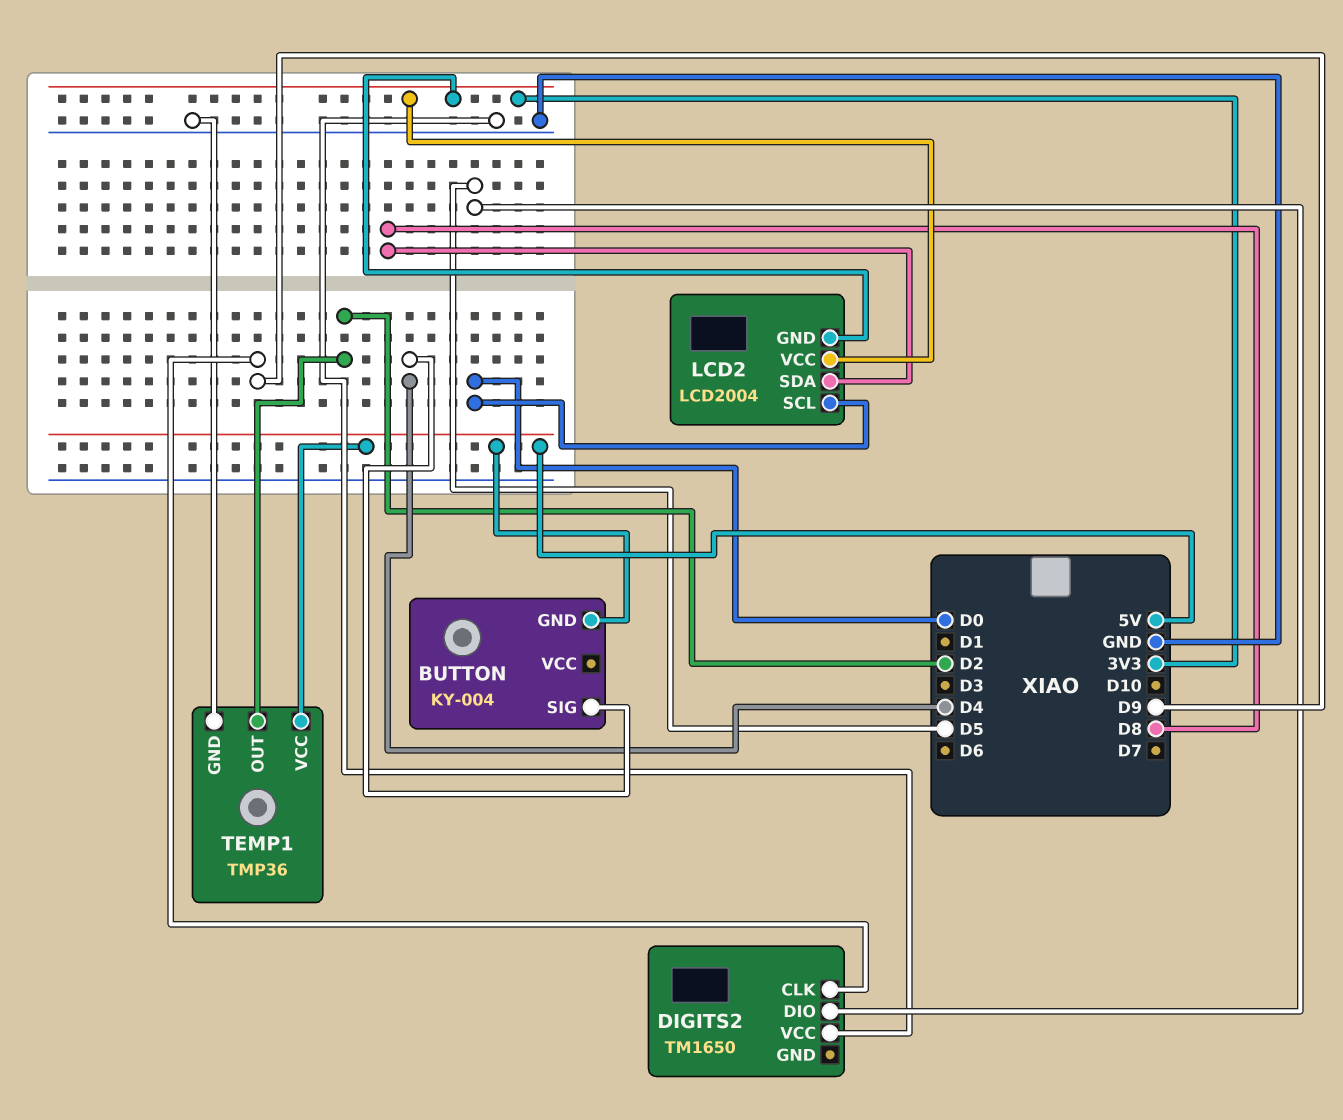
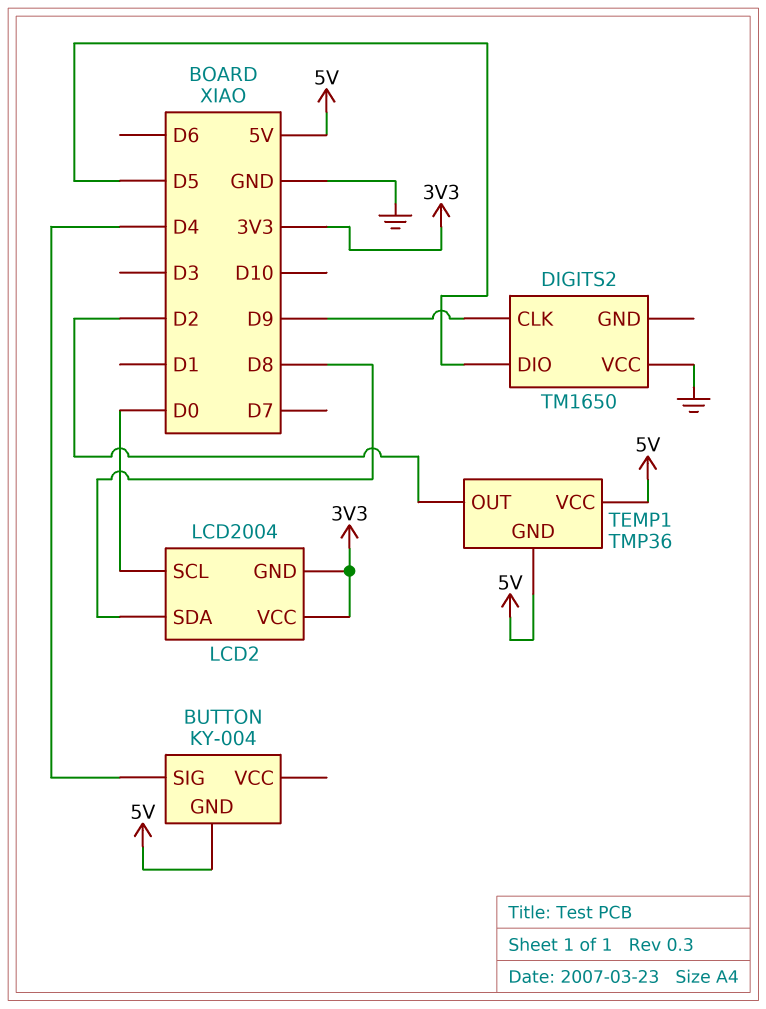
TEMP1 pin GND: GND -> 5V

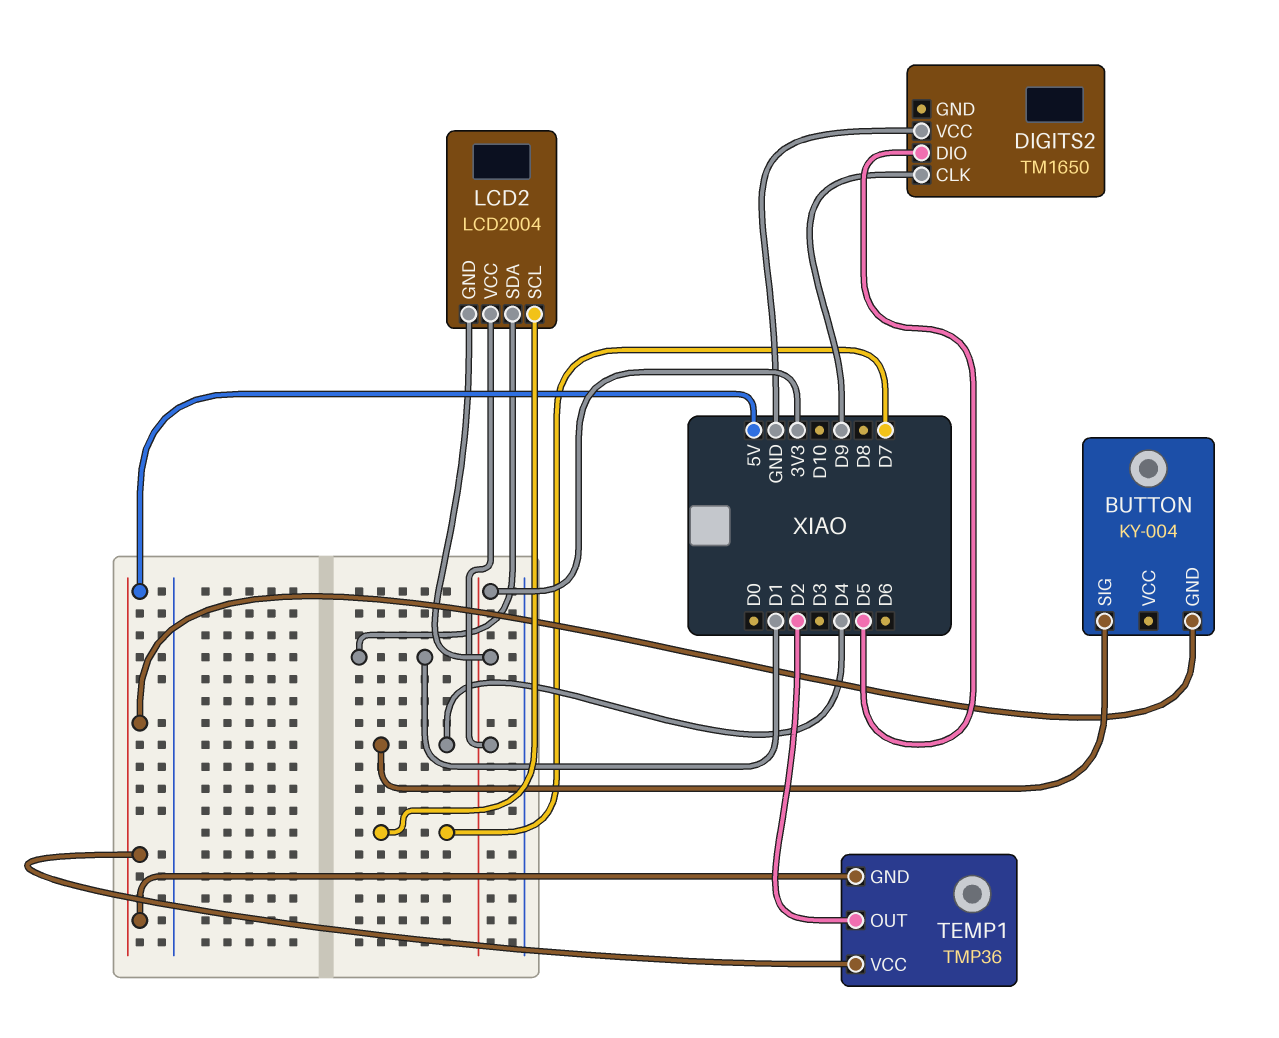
LCD2 pin SCL: D0 -> D7
LCD2 pin SDA: D8 -> D1

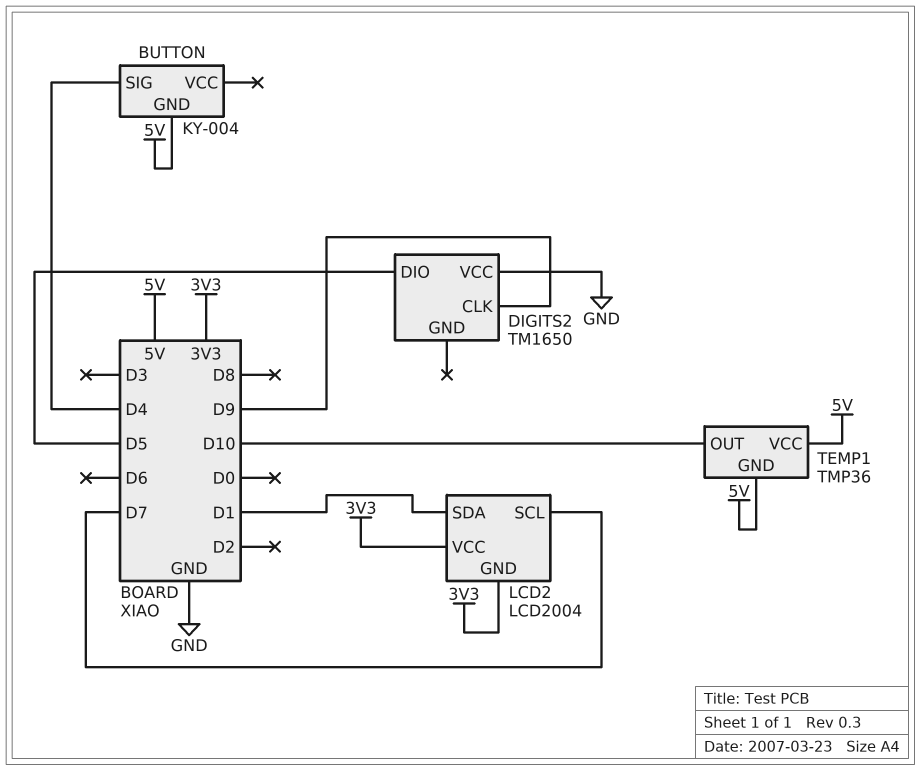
TEMP1 pin OUT: D2 -> D10

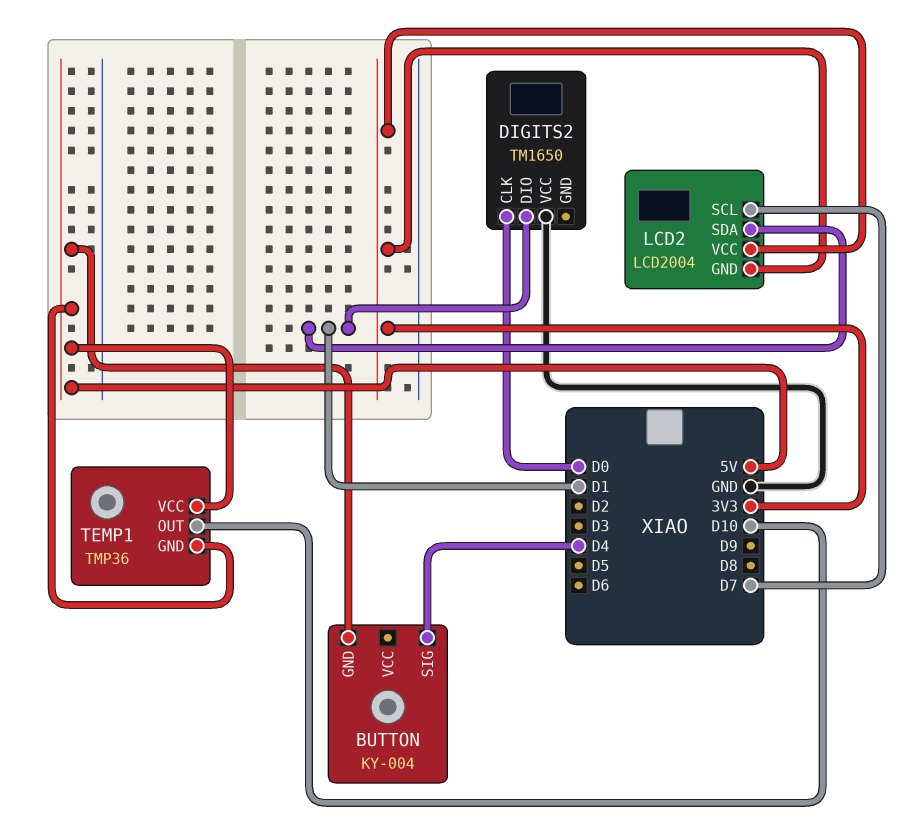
DIGITS2 pin CLK: D9 -> D0
DIGITS2 pin DIO: D5 -> D1

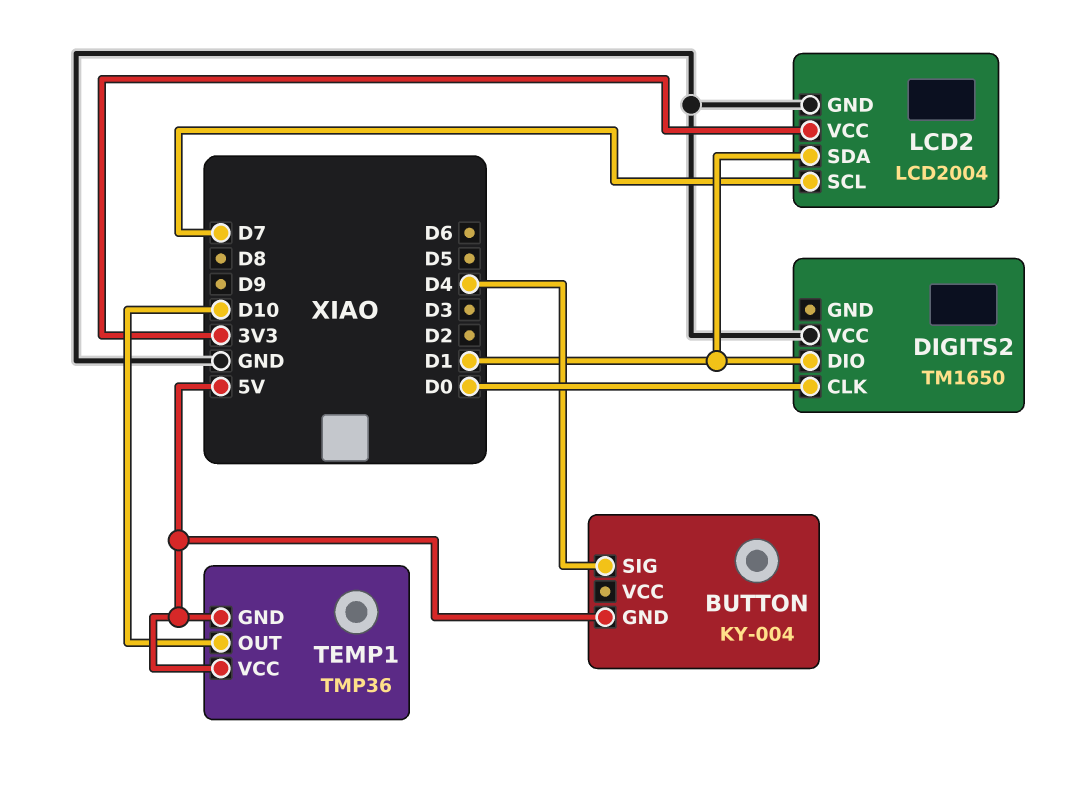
LCD2 pin GND: 3V3 -> GND

